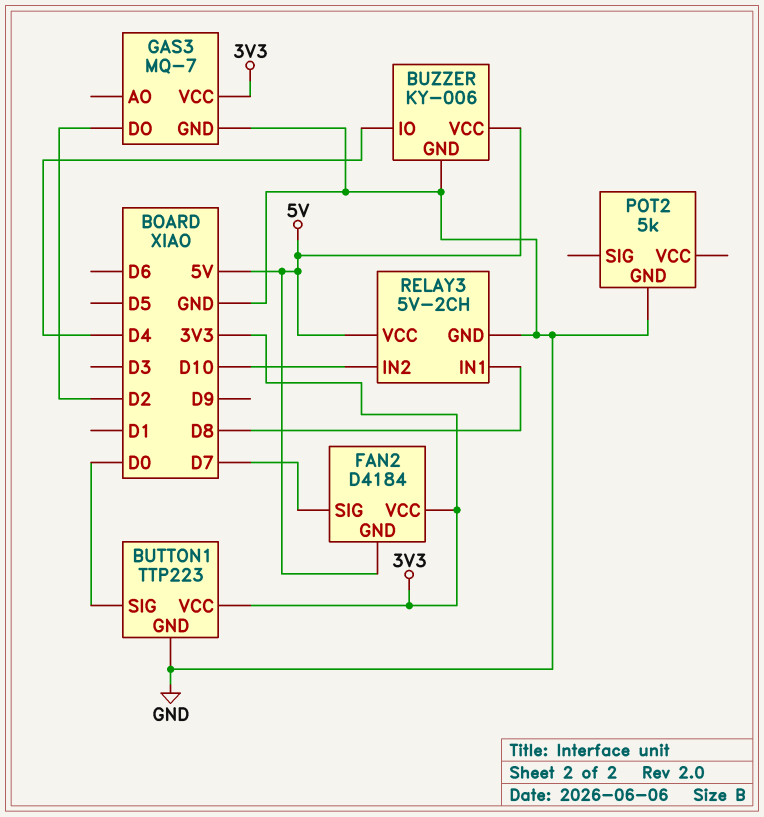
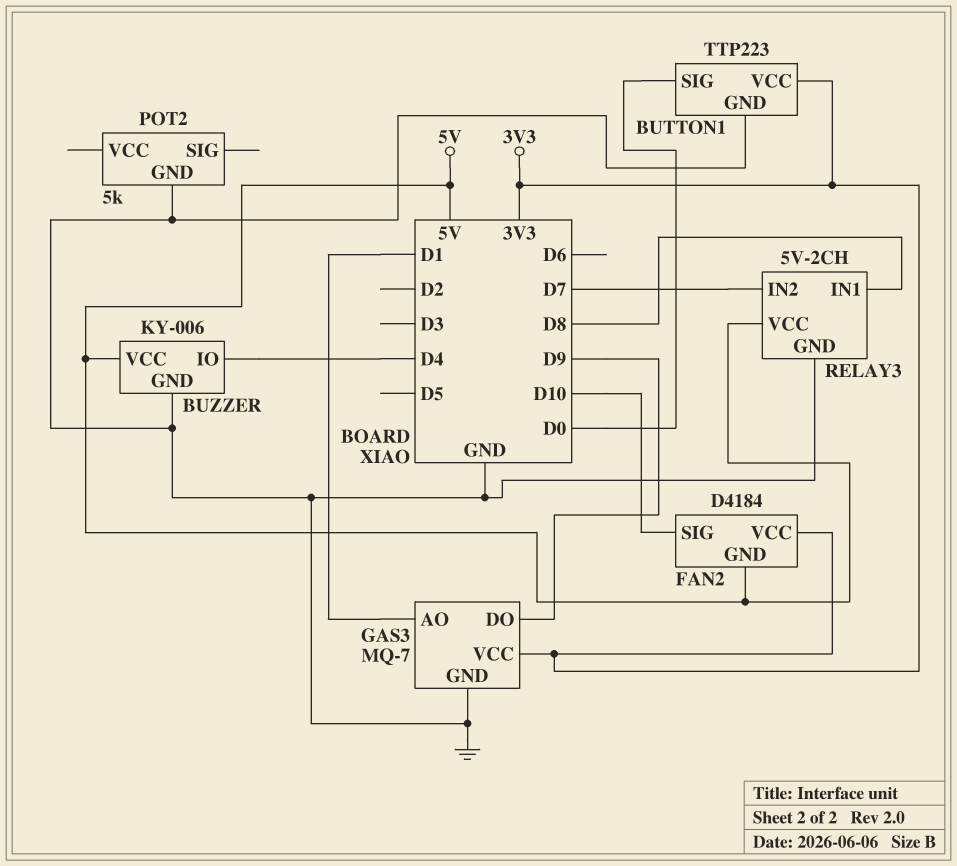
FAN2 pin SIG: D7 -> D10
GAS3 pin AO: none -> D1
GAS3 pin DO: D2 -> D9
RELAY3 pin IN2: D10 -> D7

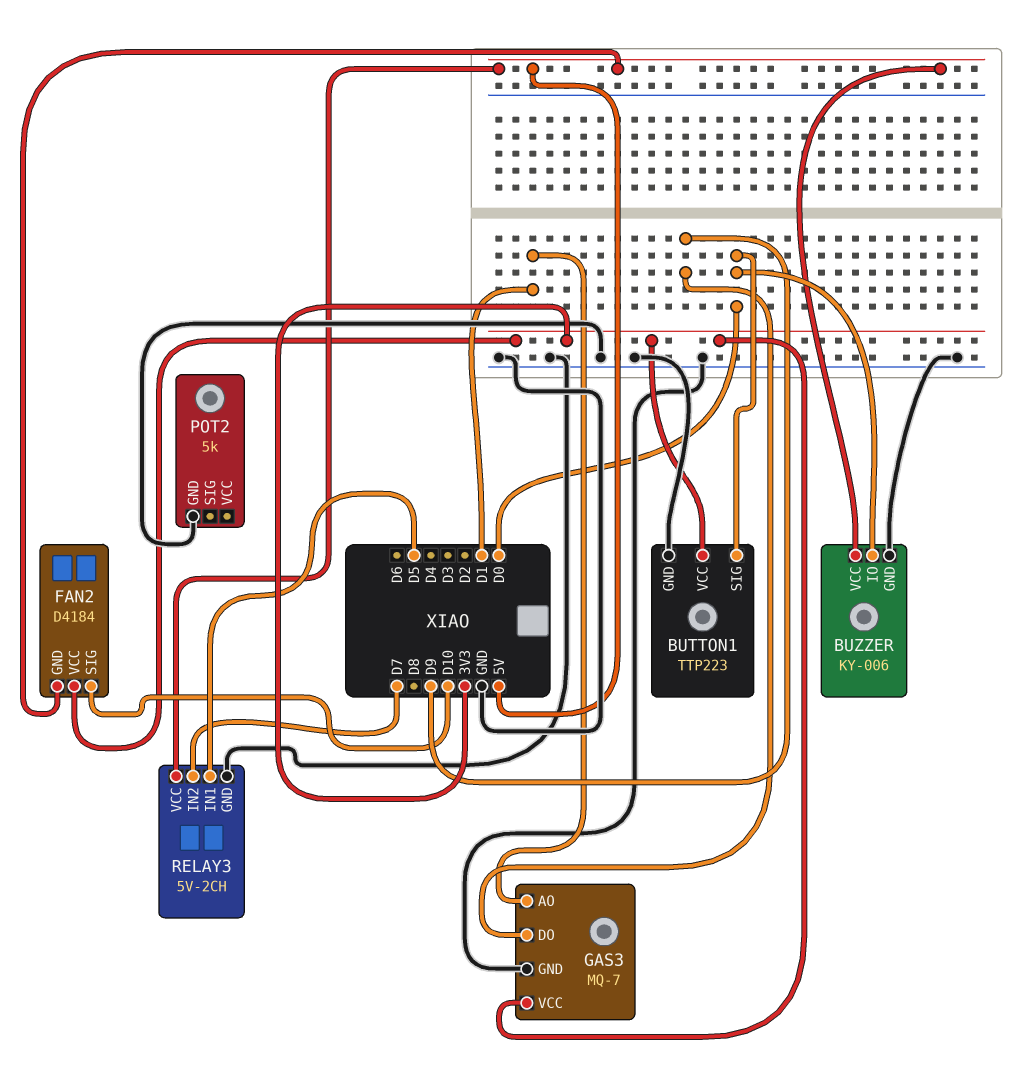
BUZZER pin IO: D4 -> D0
RELAY3 pin IN1: D8 -> D5

